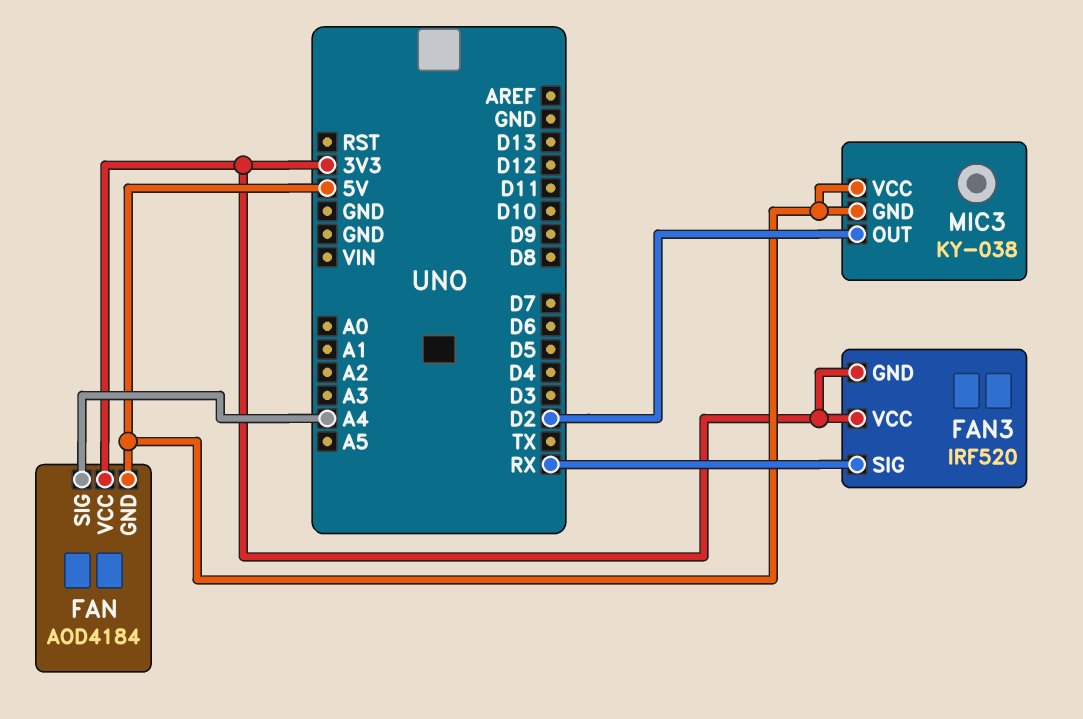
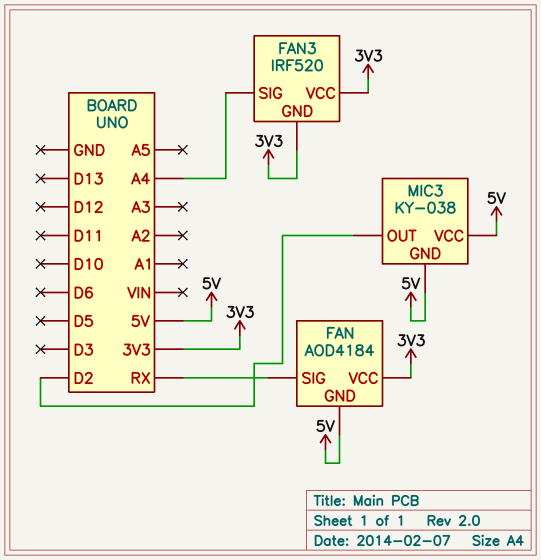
FAN pin SIG: A4 -> RX
FAN3 pin SIG: RX -> A4

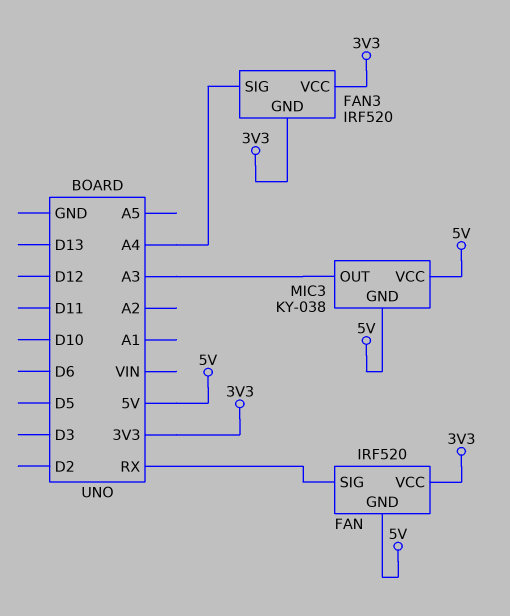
FAN: AOD4184 -> IRF520
MIC3 pin OUT: D2 -> A3

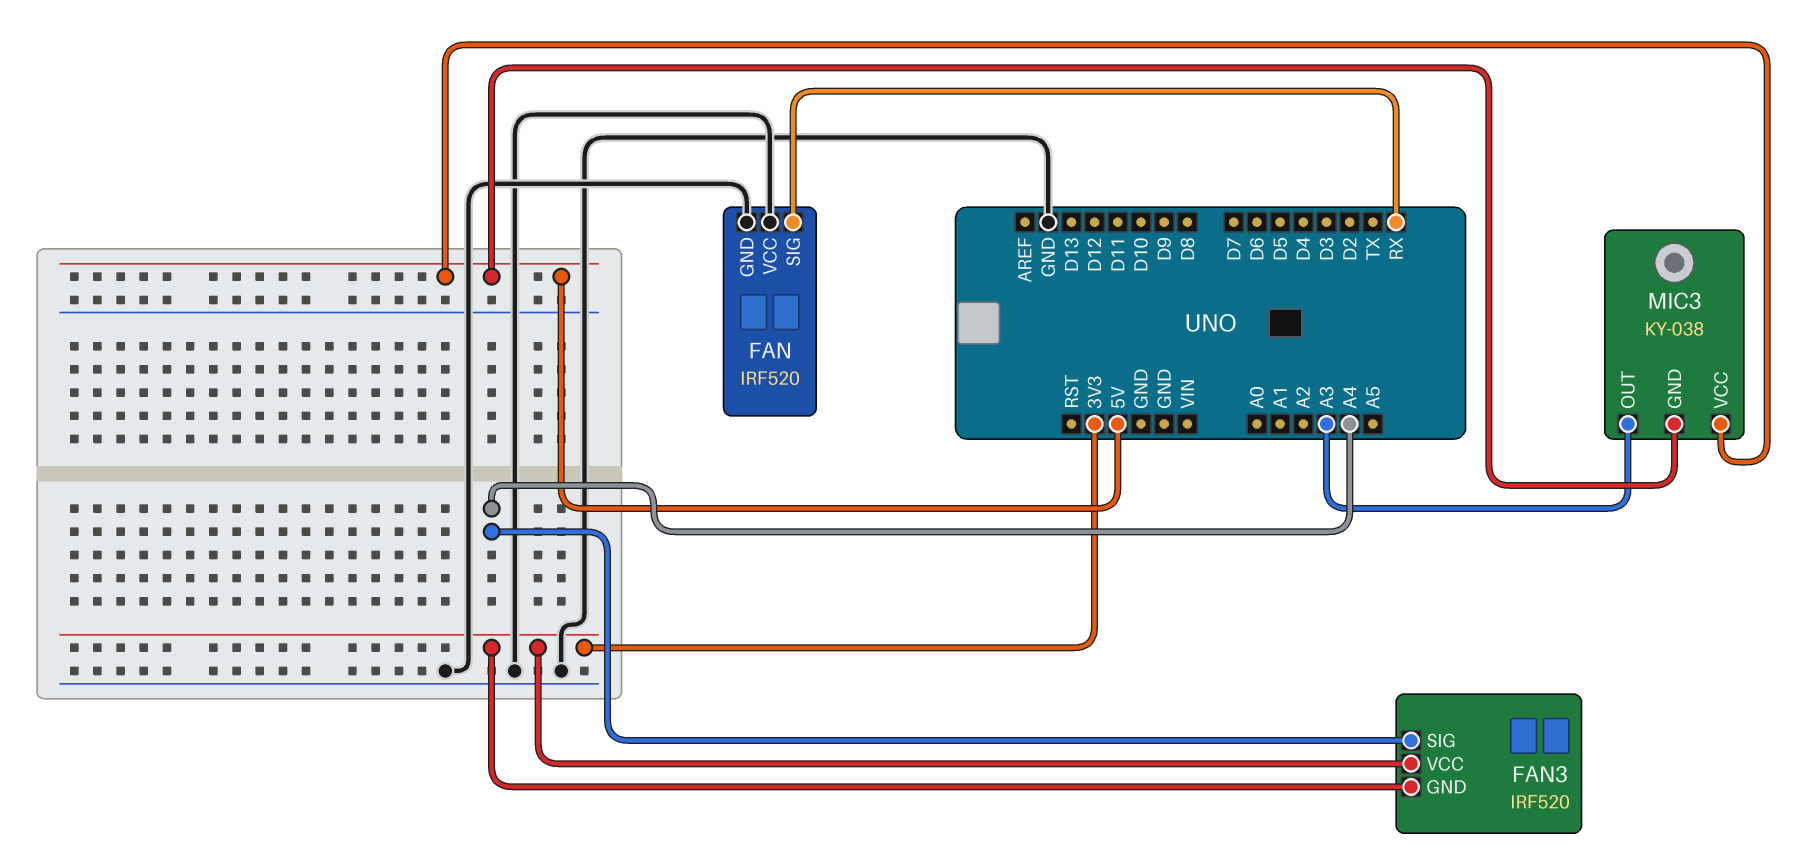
FAN pin GND: 5V -> GND
FAN pin VCC: 3V3 -> GND

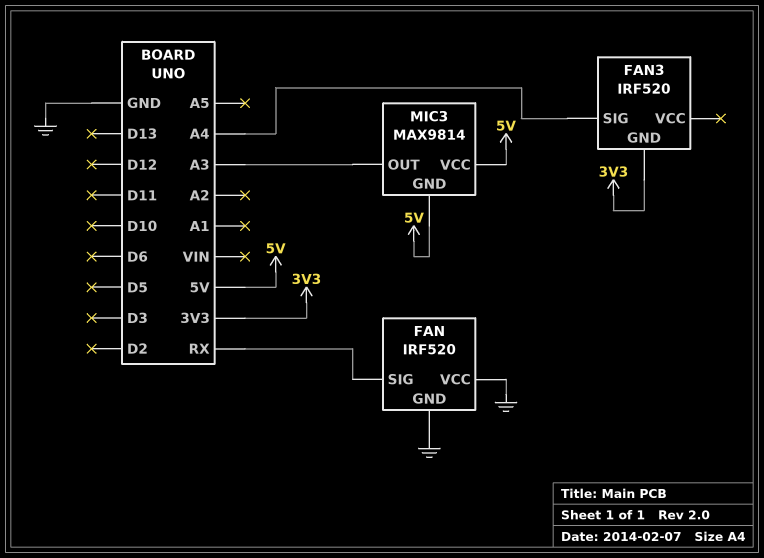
FAN3 pin VCC: 3V3 -> none
MIC3: KY-038 -> MAX9814

